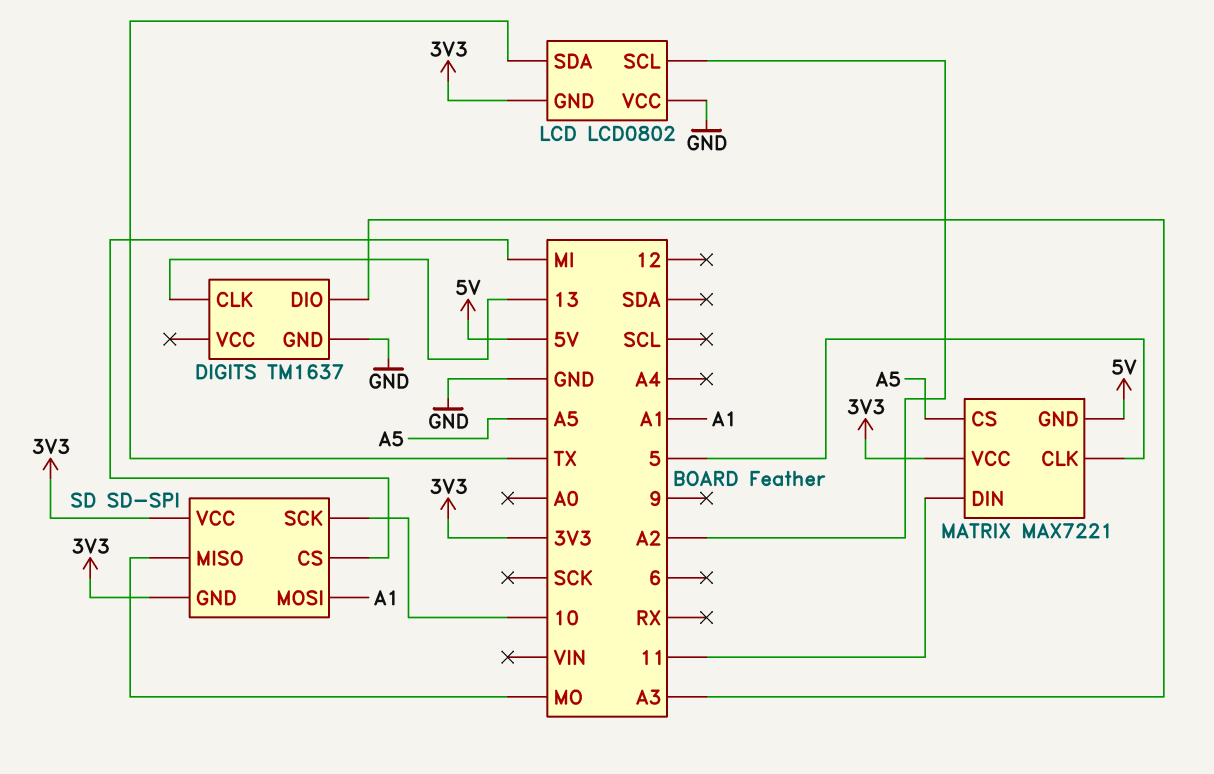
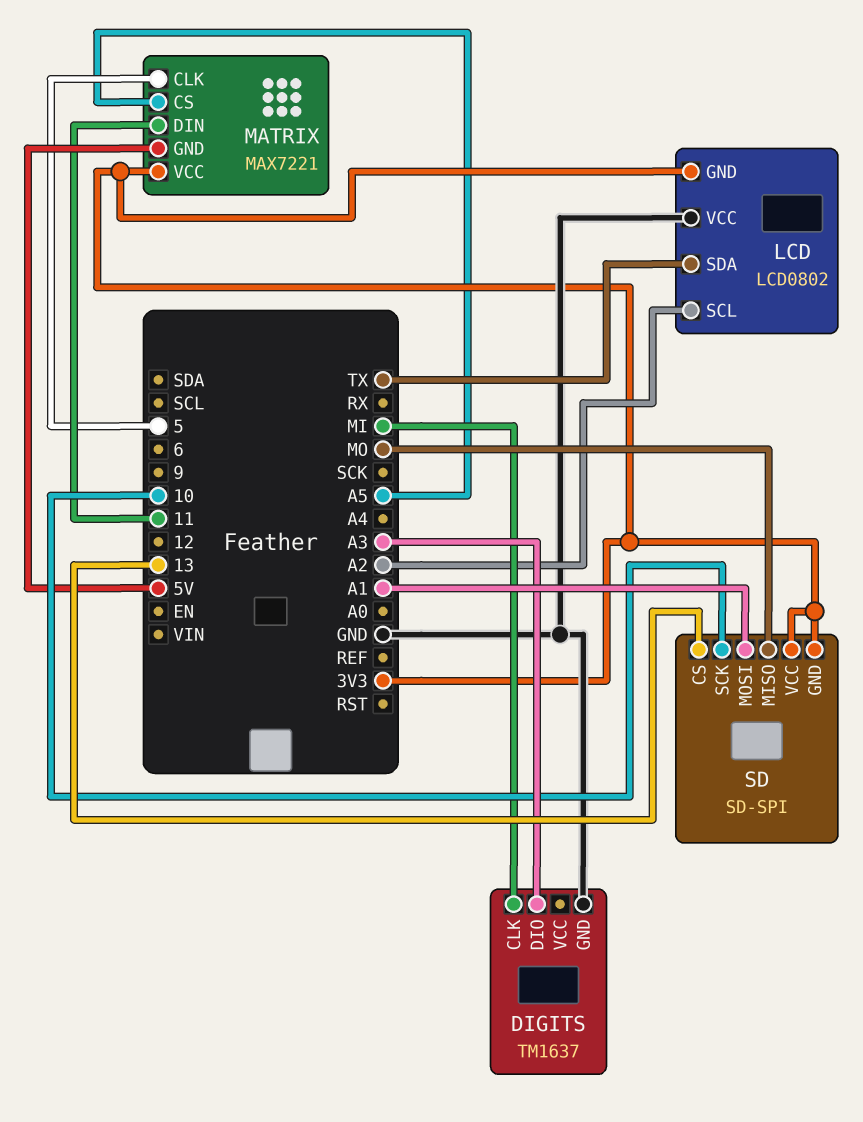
DIGITS pin CLK: 13 -> MI
SD pin CS: MI -> 13

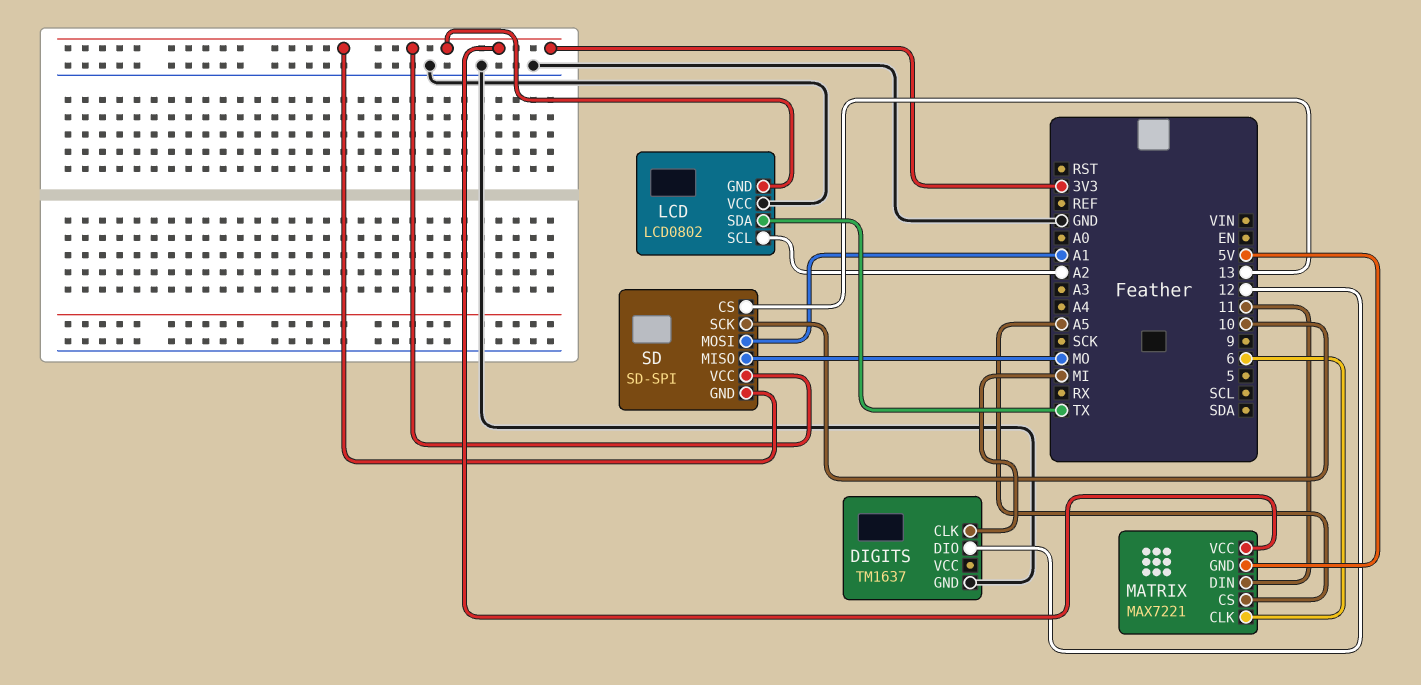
DIGITS pin DIO: A3 -> 12
MATRIX pin CLK: 5 -> 6

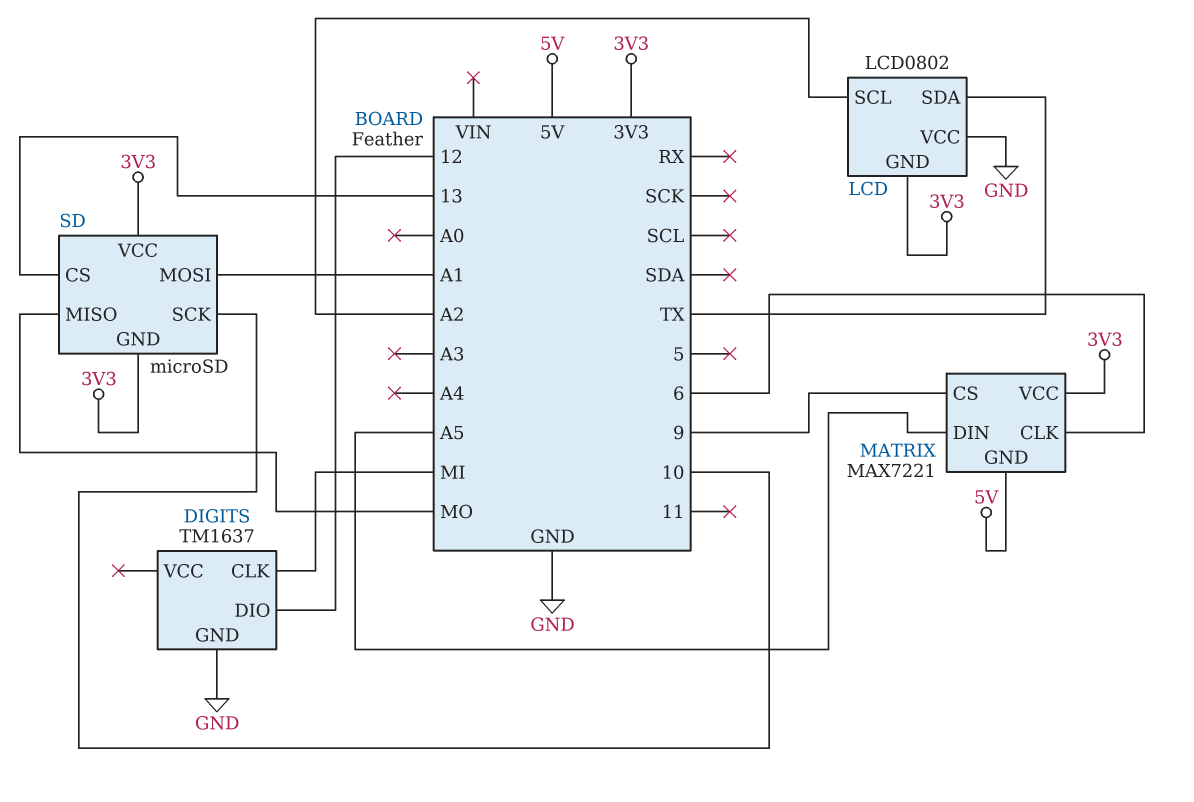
MATRIX pin CS: A5 -> 9
MATRIX pin DIN: 11 -> A5
SD: SD-SPI -> microSD

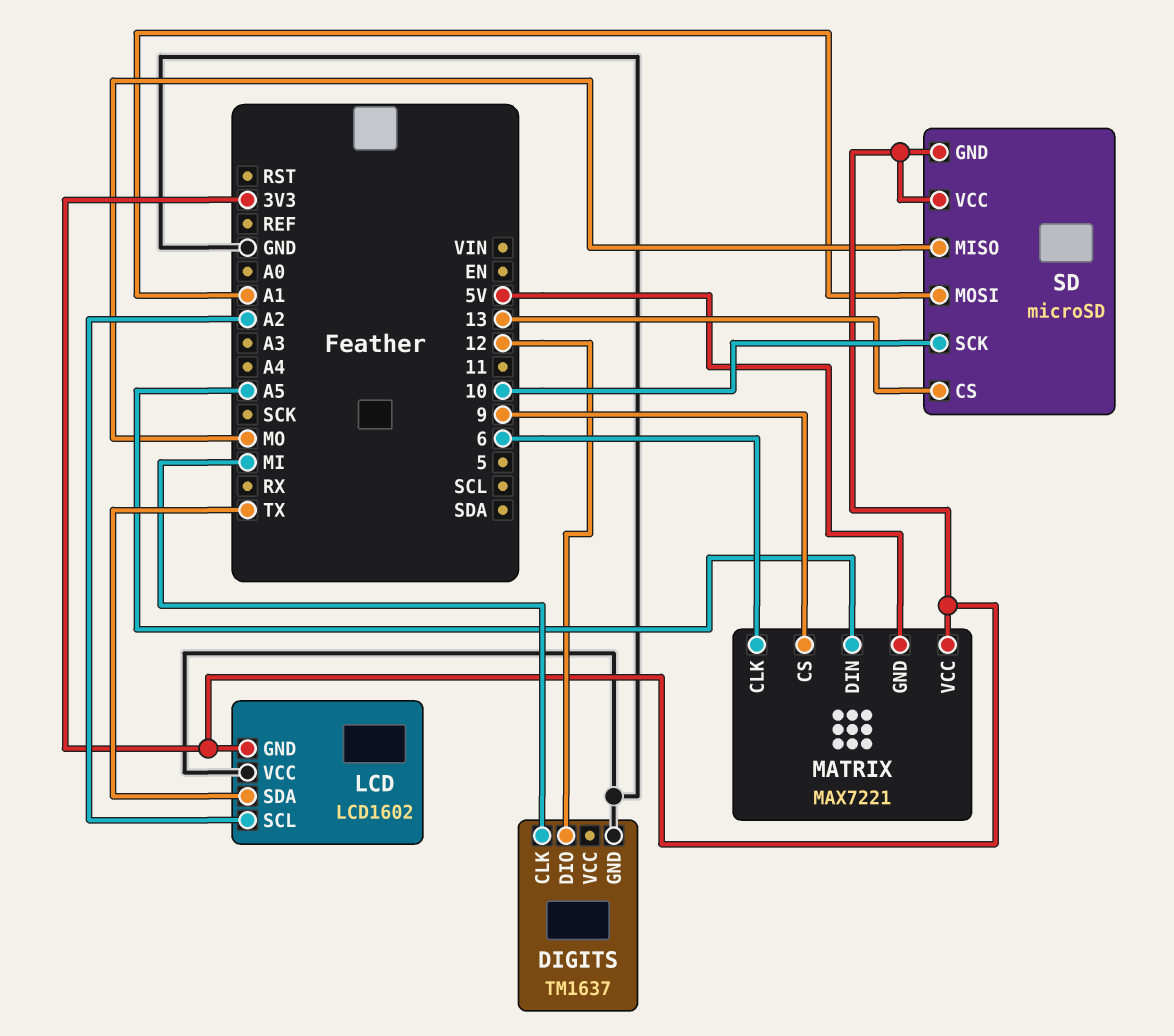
LCD: LCD0802 -> LCD1602

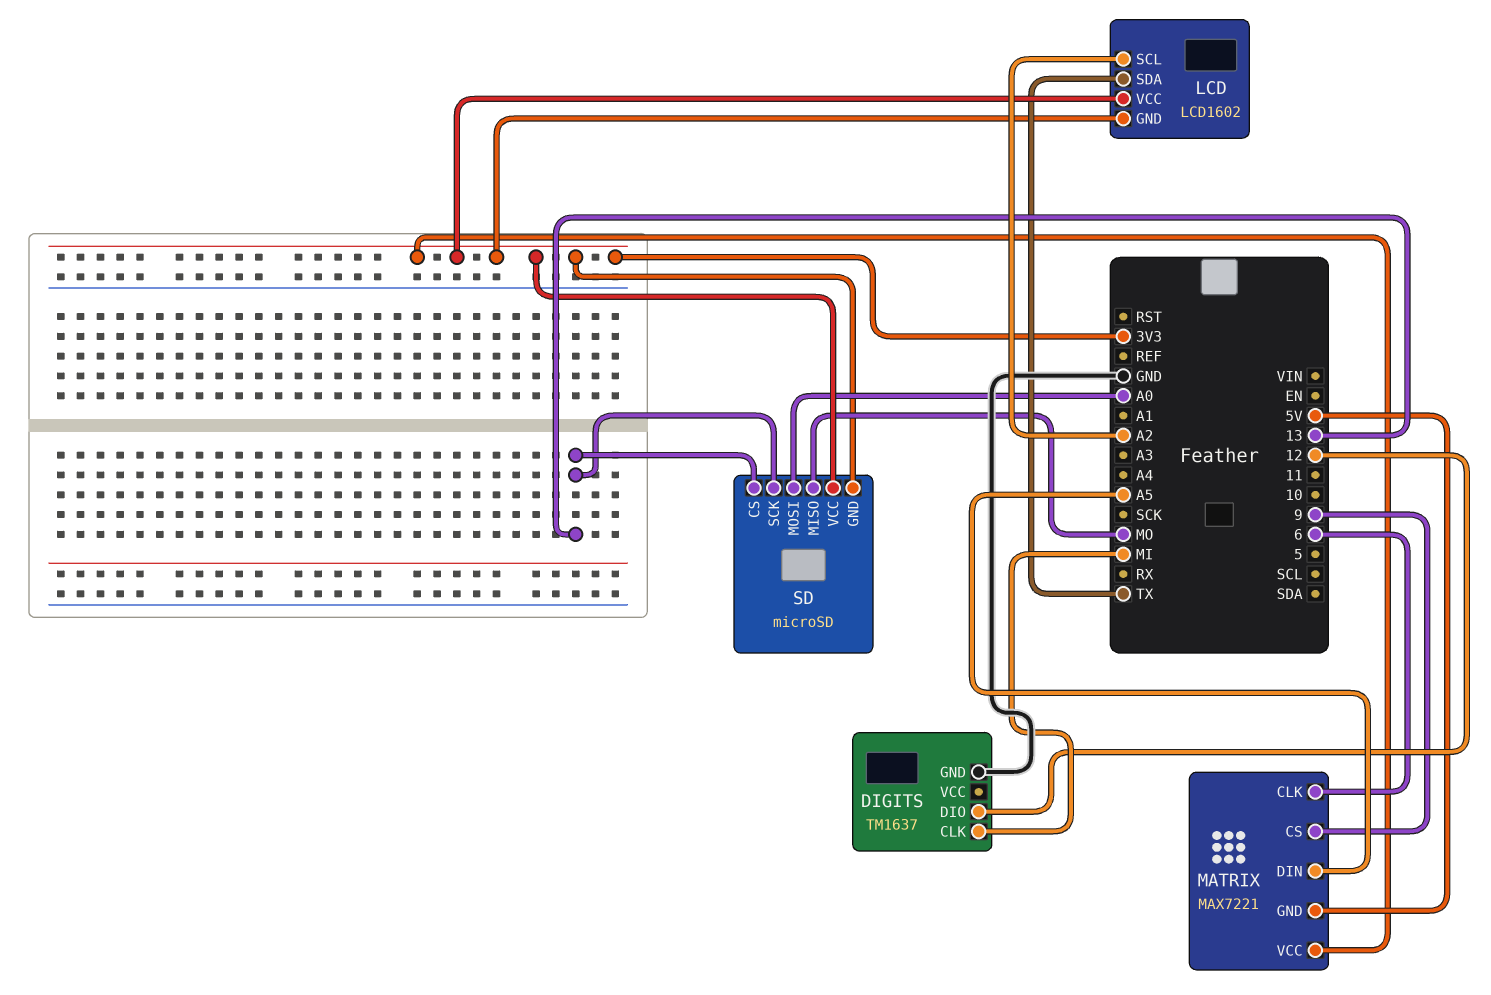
LCD pin VCC: GND -> 3V3
SD pin MOSI: A1 -> A0
SD pin SCK: 10 -> 13

